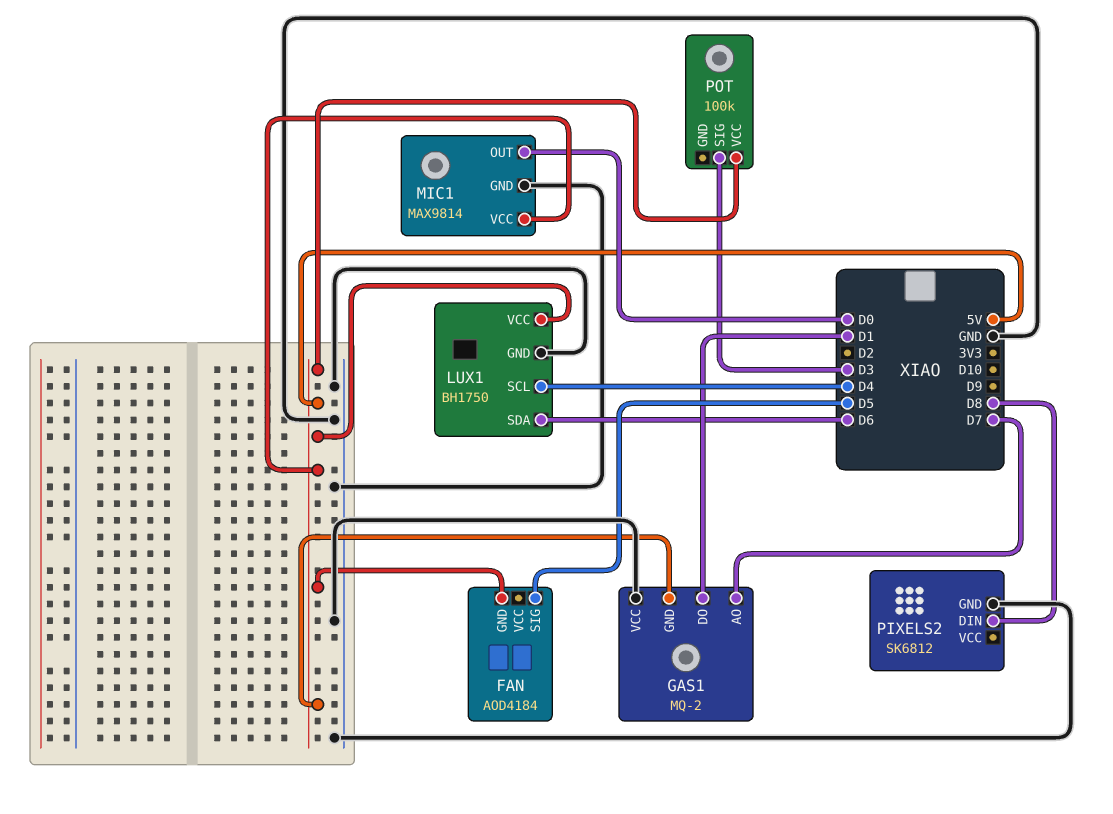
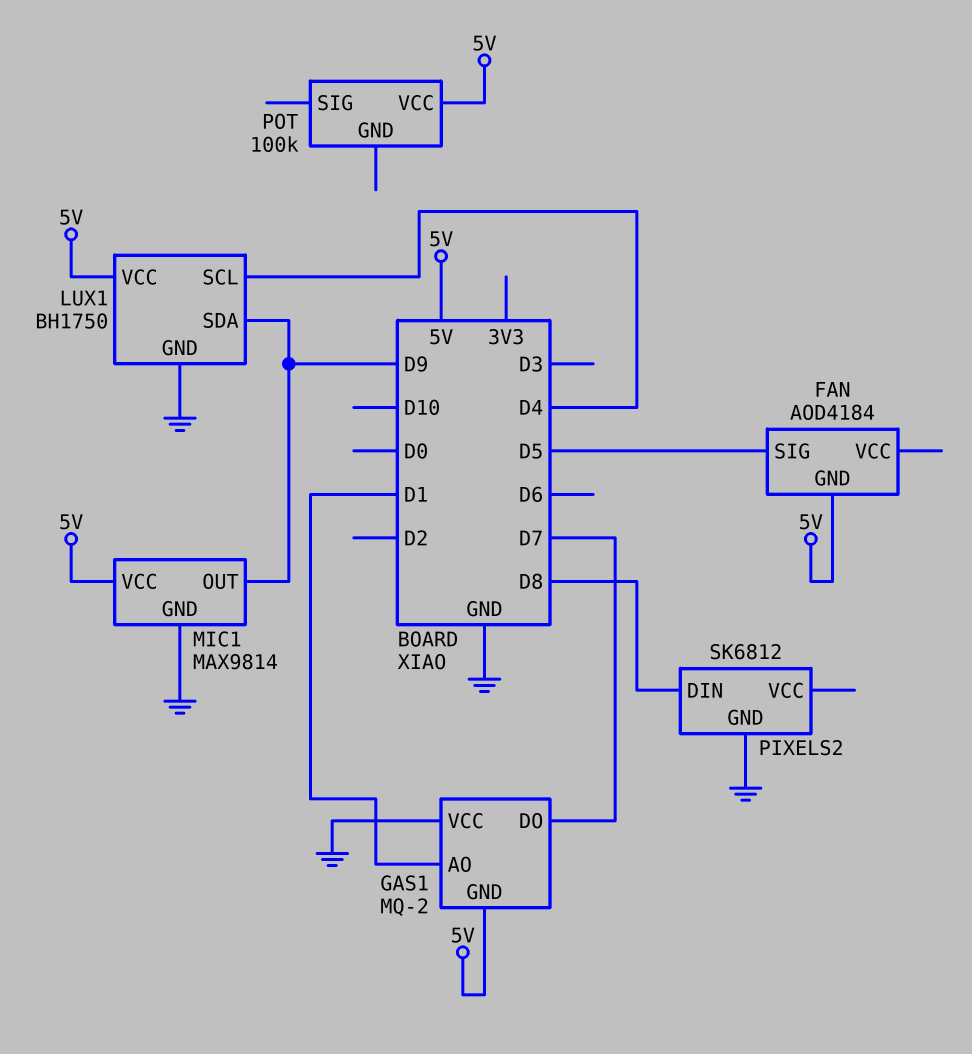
GAS1 pin AO: D7 -> D1
GAS1 pin DO: D1 -> D7
LUX1 pin SDA: D6 -> D9
MIC1 pin OUT: D0 -> D9
POT pin SIG: D3 -> none

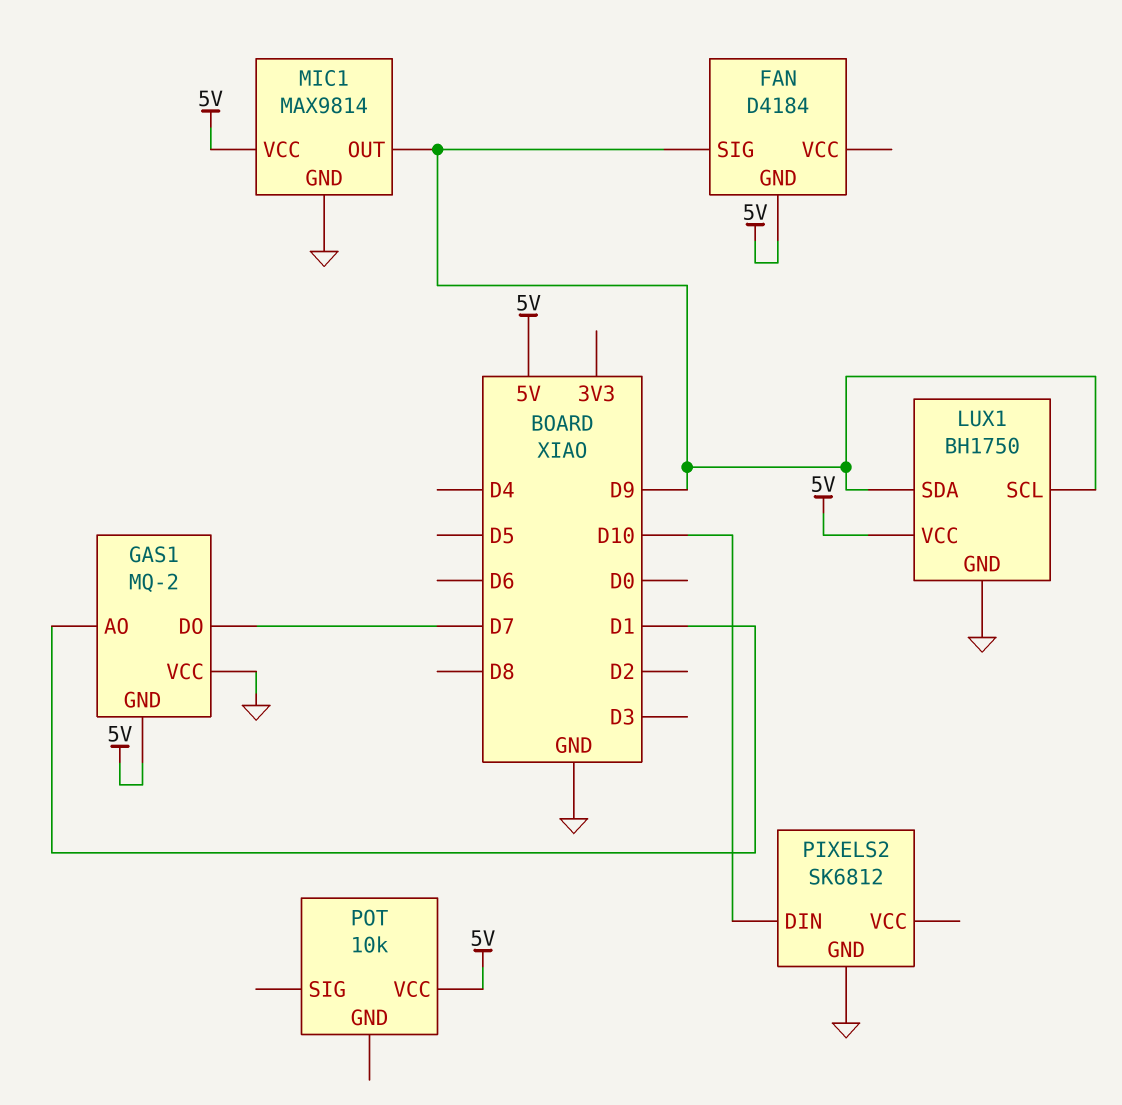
FAN: AOD4184 -> D4184
FAN pin SIG: D5 -> D9
LUX1 pin SCL: D4 -> D9
PIXELS2 pin DIN: D8 -> D10
POT: 100k -> 10k

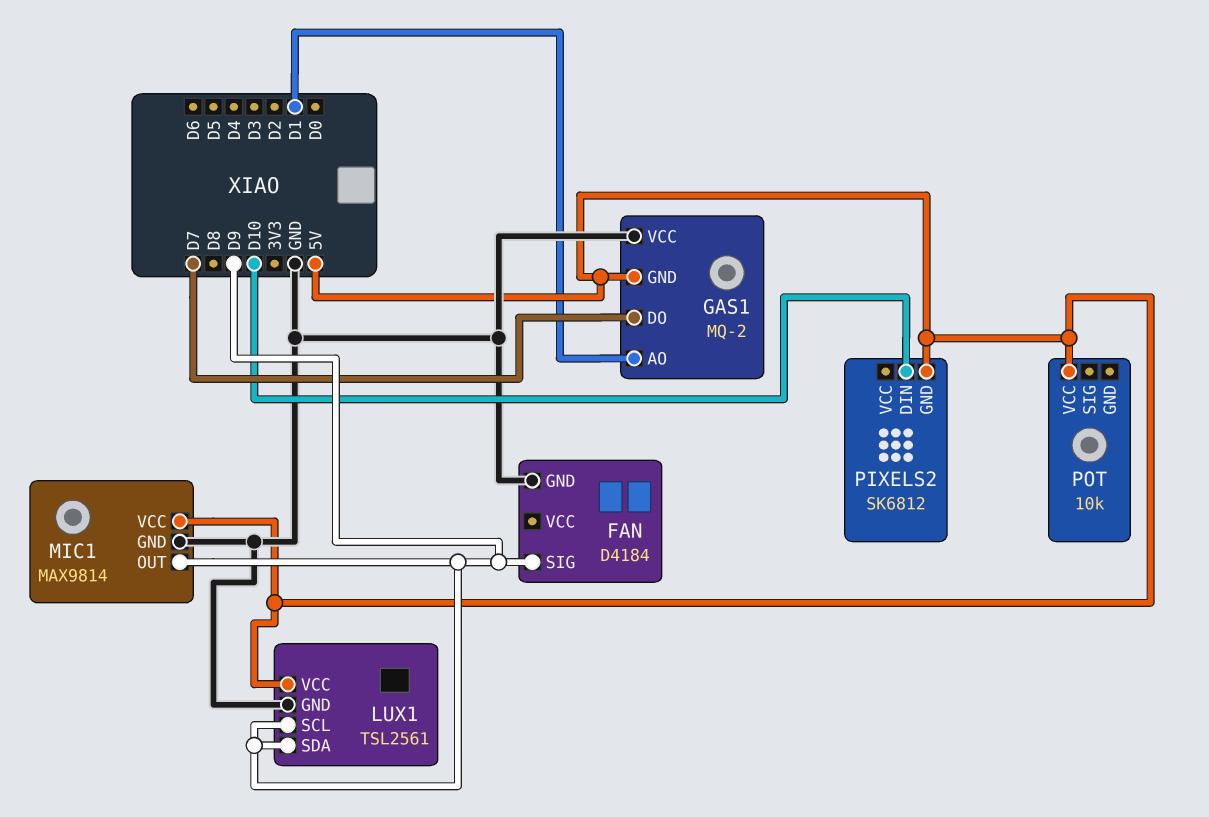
FAN pin GND: 5V -> GND
LUX1: BH1750 -> TSL2561
PIXELS2 pin GND: GND -> 5V

